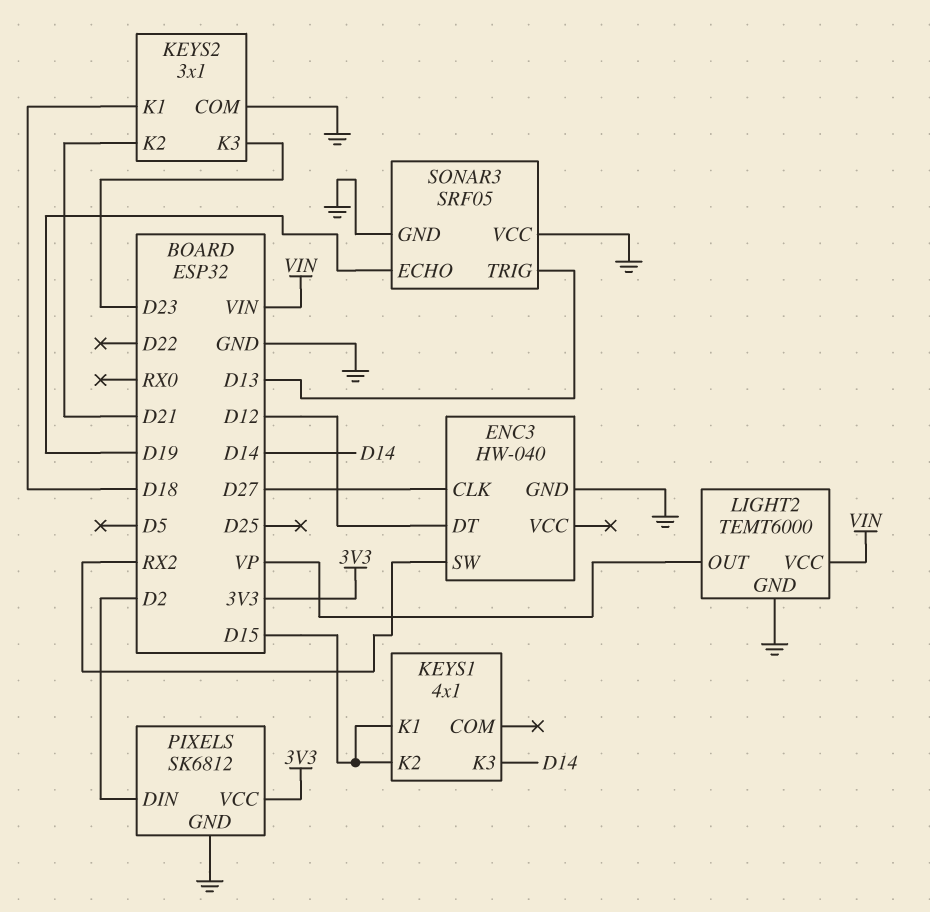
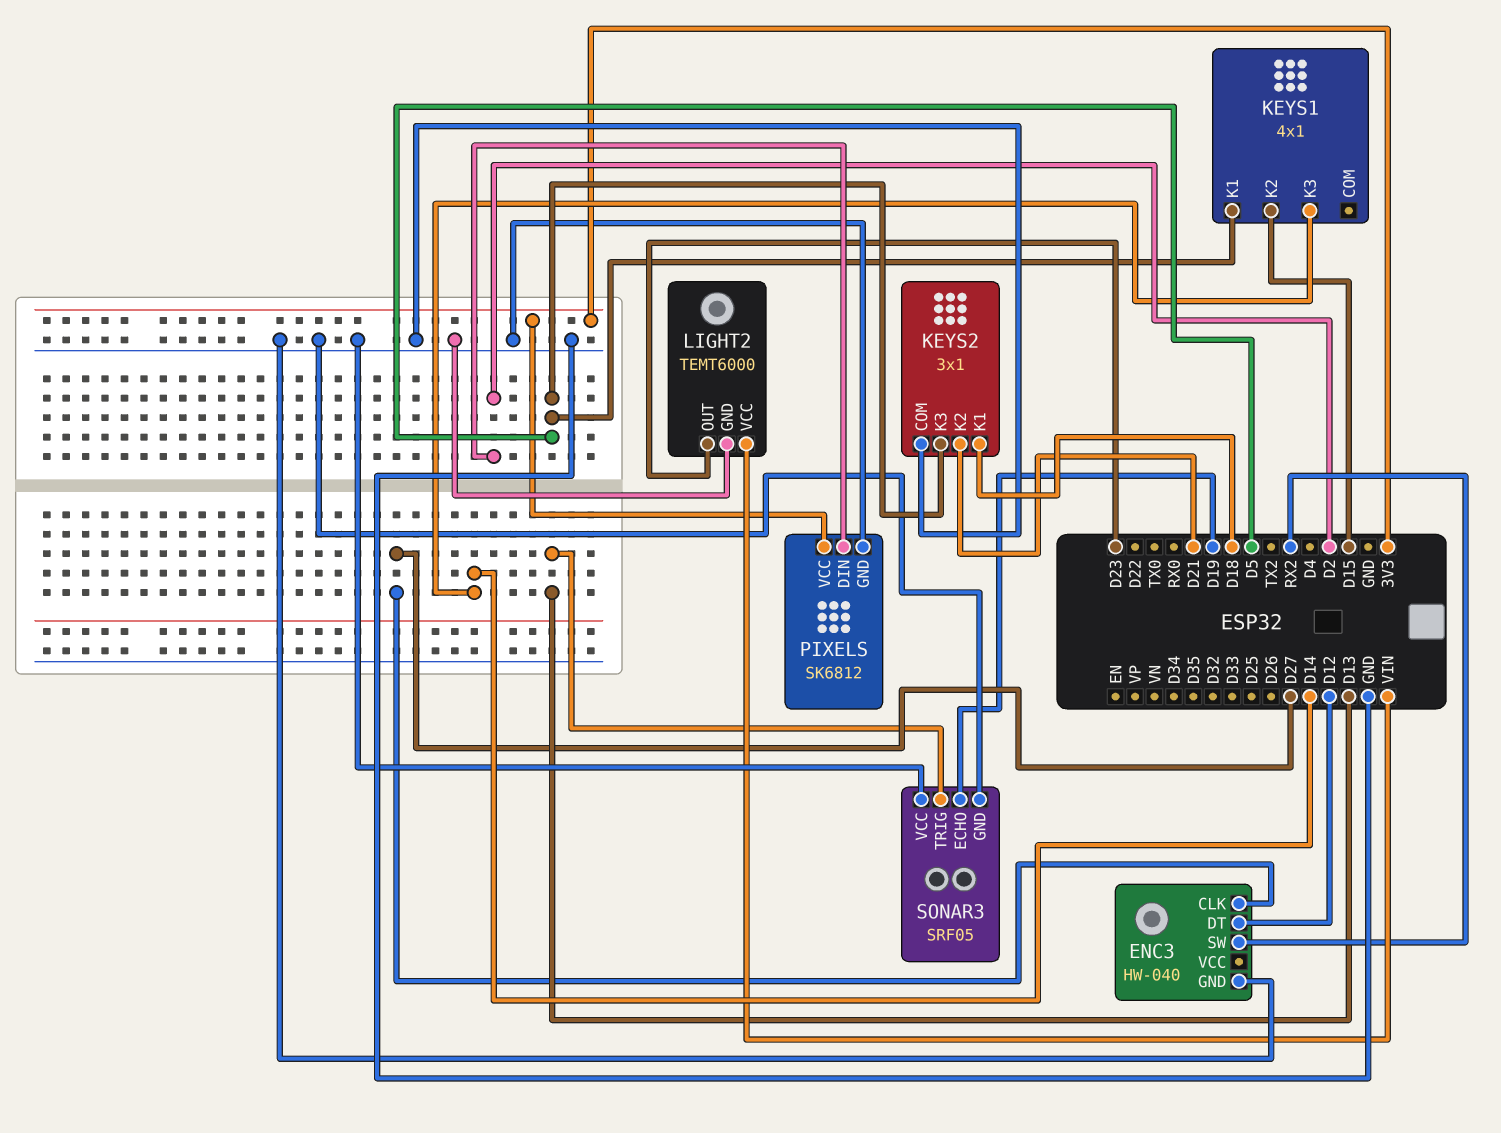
KEYS1 pin K1: D15 -> D5
KEYS2 pin K3: D23 -> D5
LIGHT2 pin OUT: VP -> D23

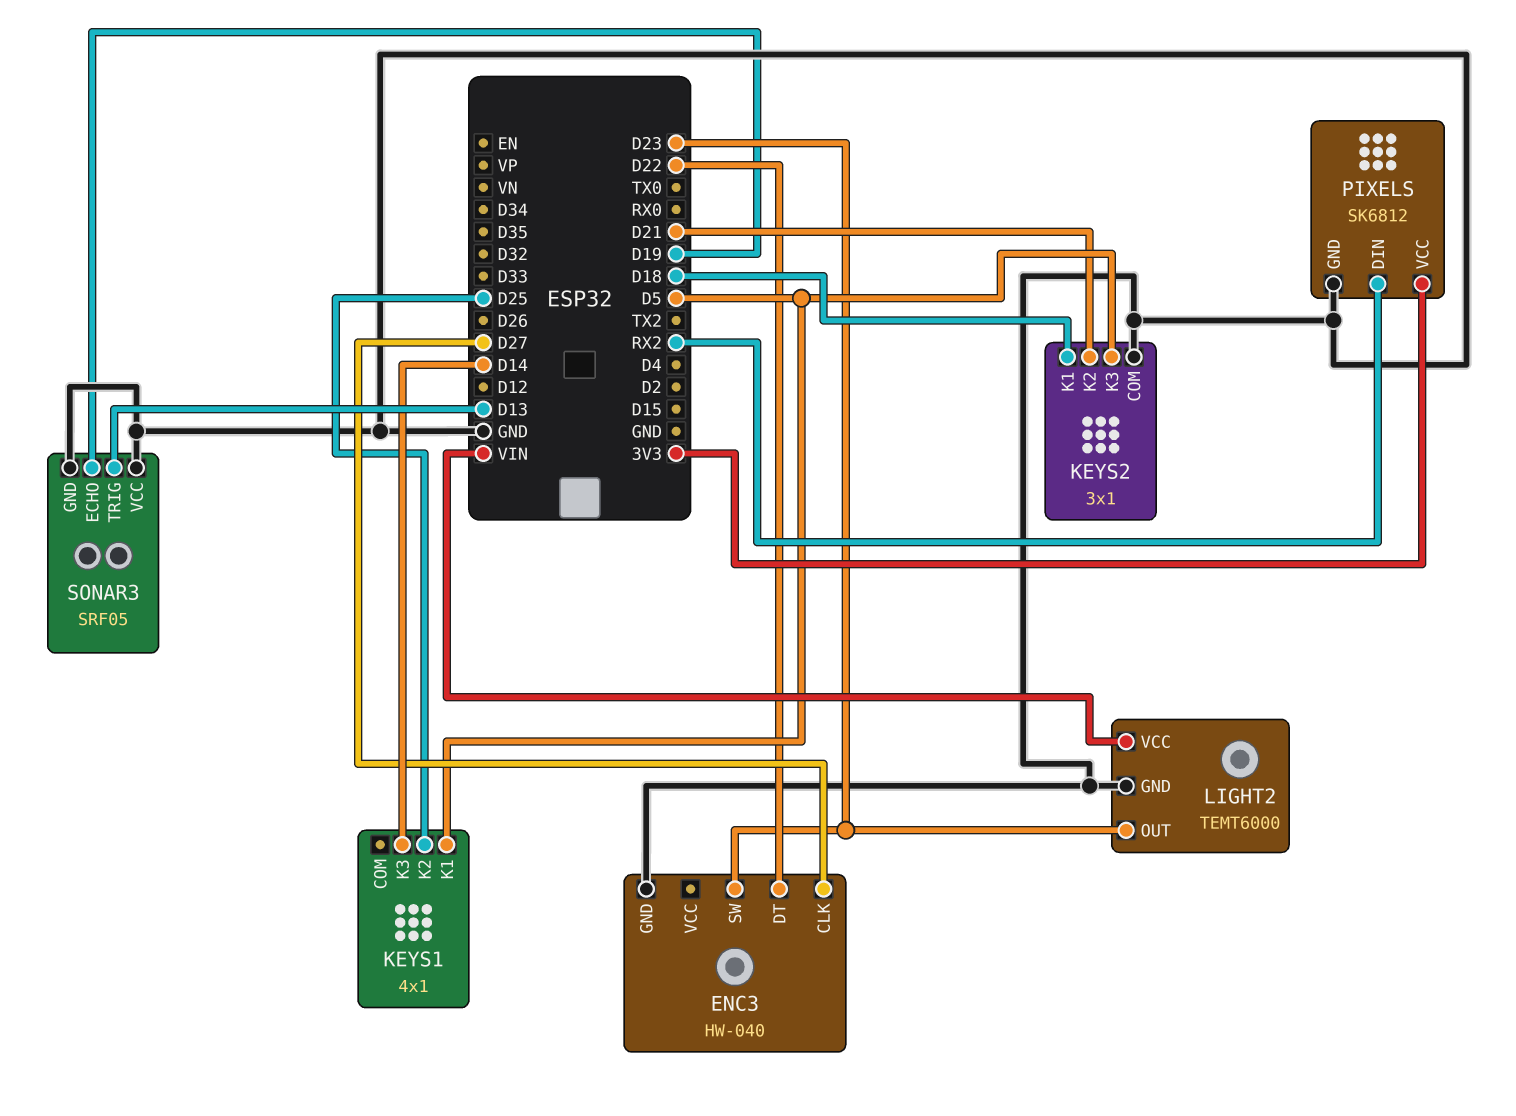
ENC3 pin DT: D12 -> D22
ENC3 pin SW: RX2 -> D23
KEYS1 pin K2: D15 -> D25
PIXELS pin DIN: D2 -> RX2

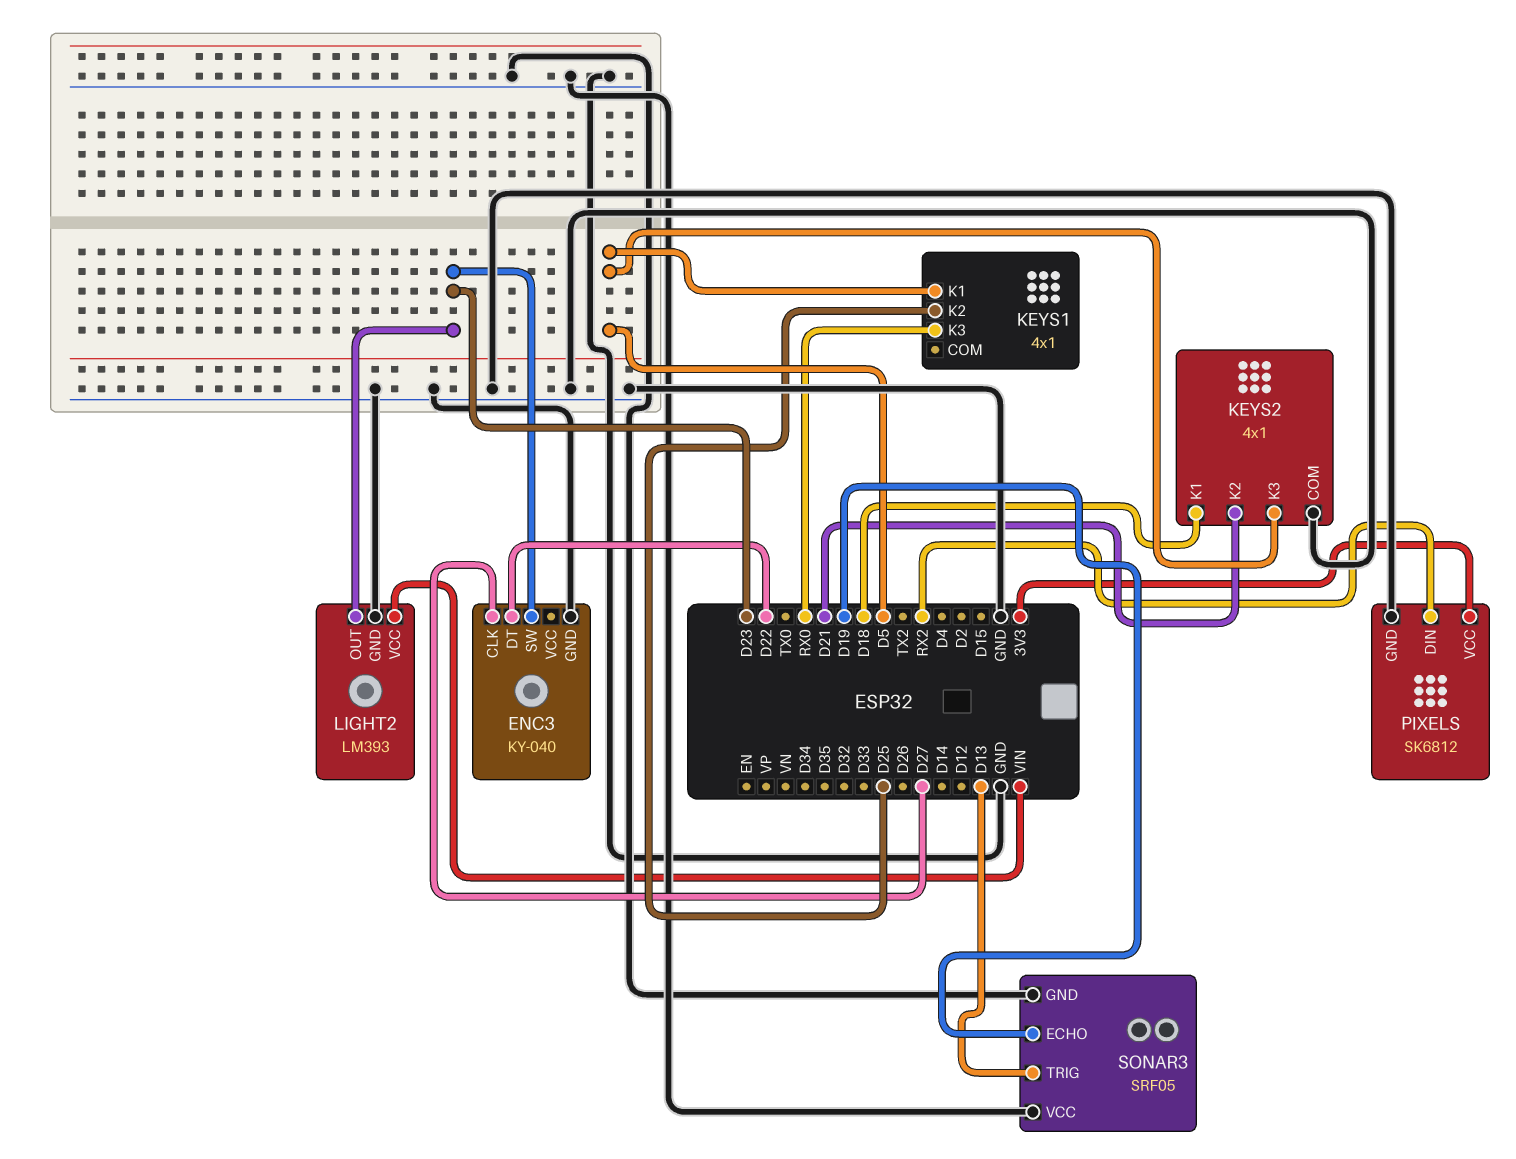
ENC3: HW-040 -> KY-040
KEYS1 pin K3: D14 -> RX0
KEYS2: 3x1 -> 4x1
LIGHT2: TEMT6000 -> LM393

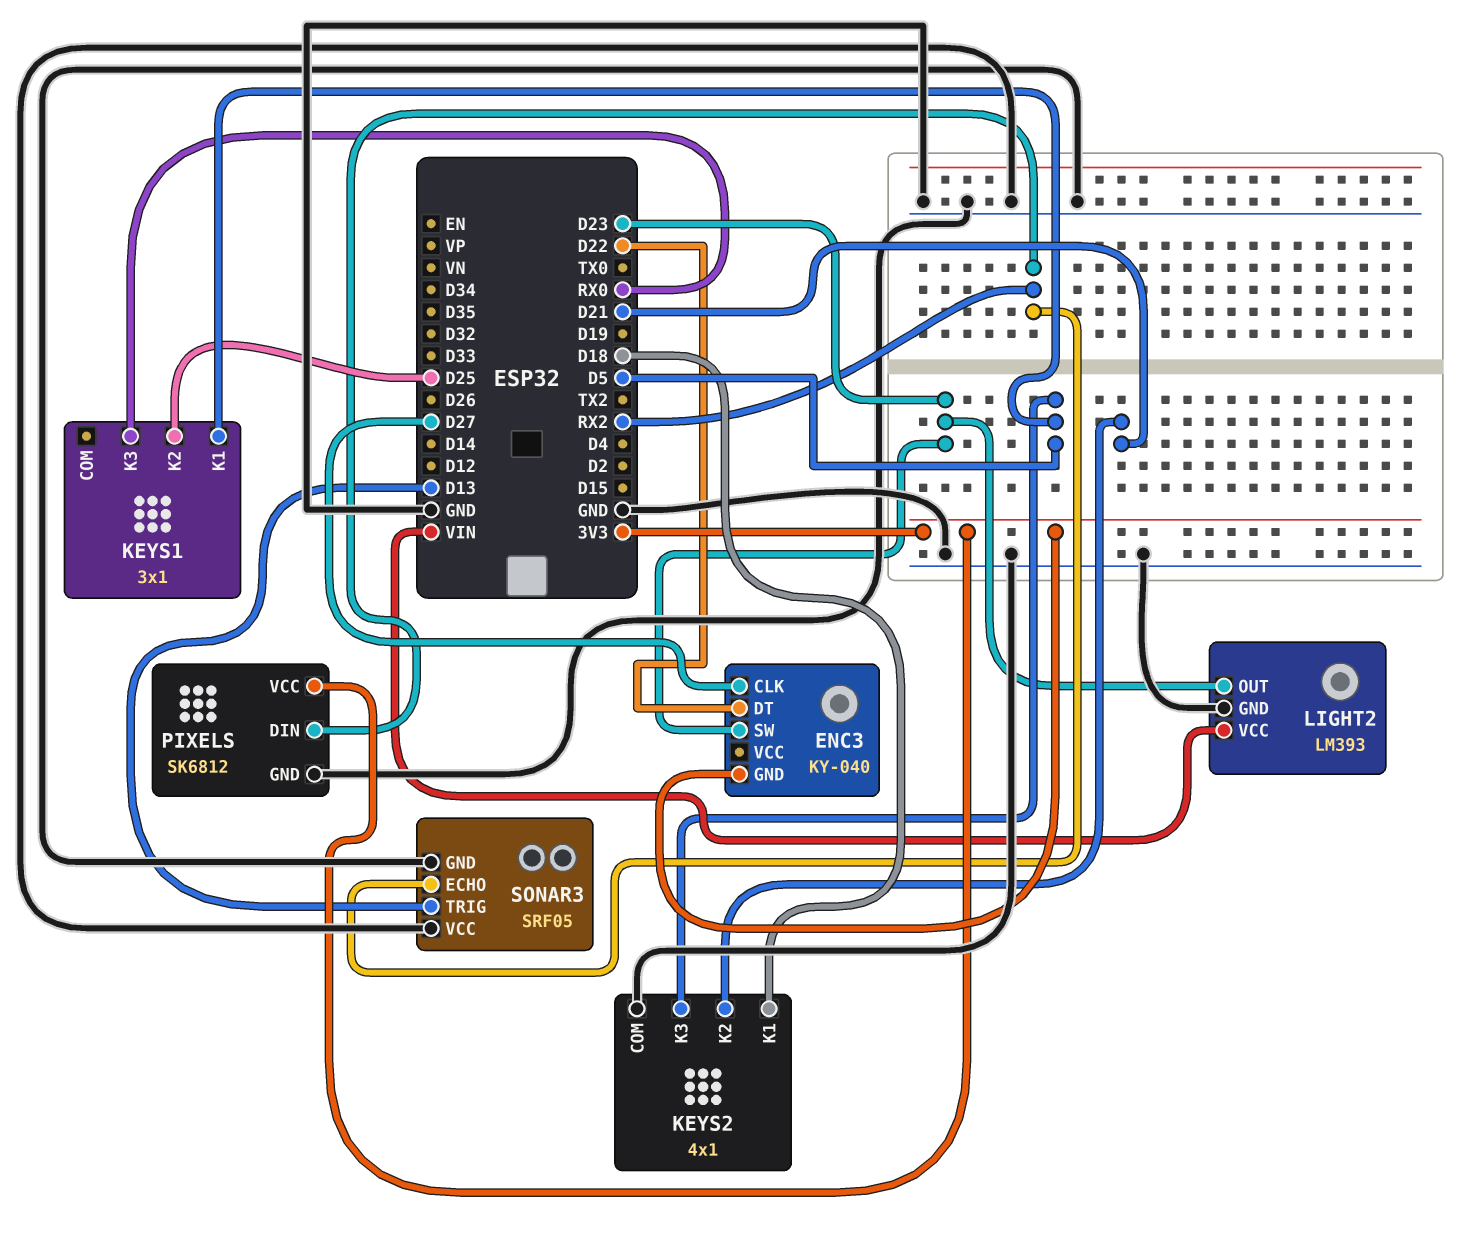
ENC3 pin GND: GND -> 3V3
KEYS1: 4x1 -> 3x1
SONAR3 pin ECHO: D19 -> RX2

